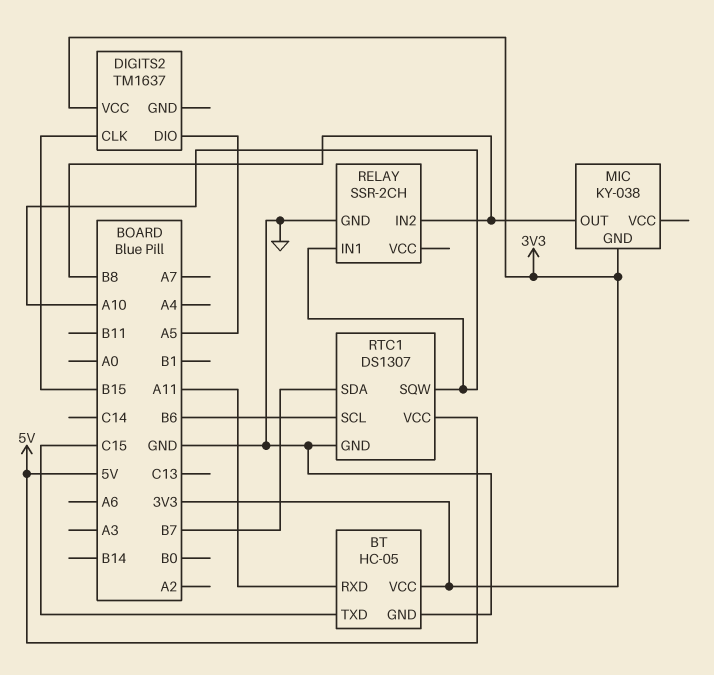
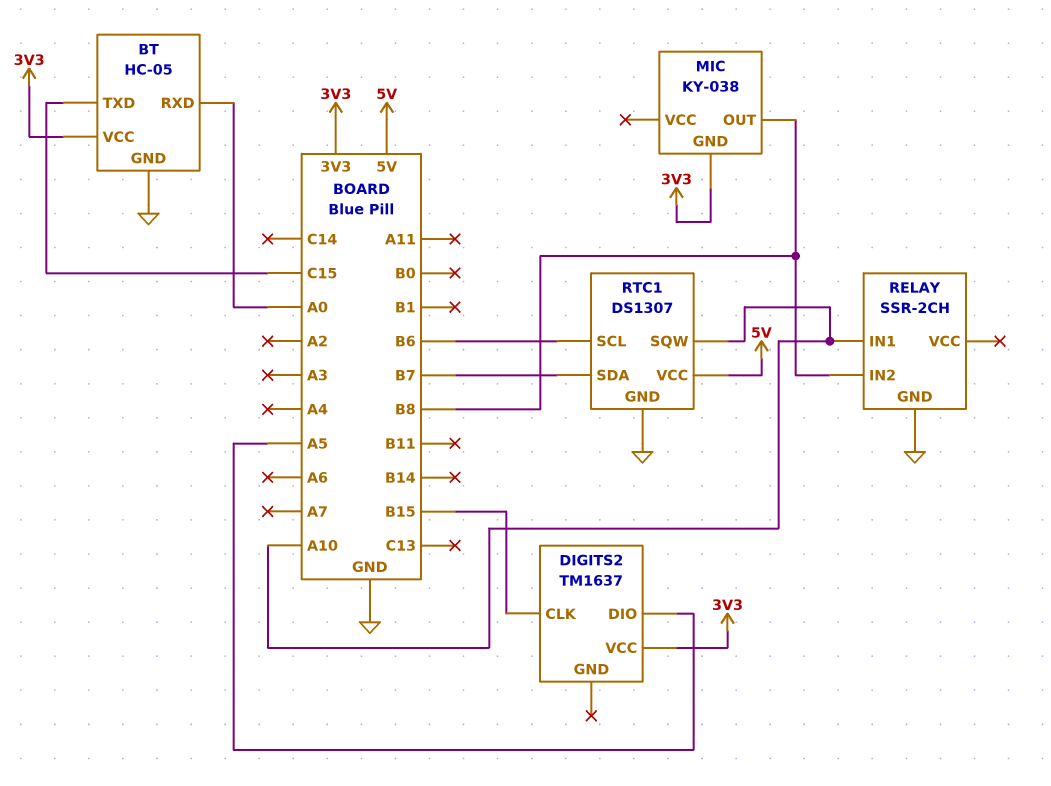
BT pin RXD: A11 -> A0

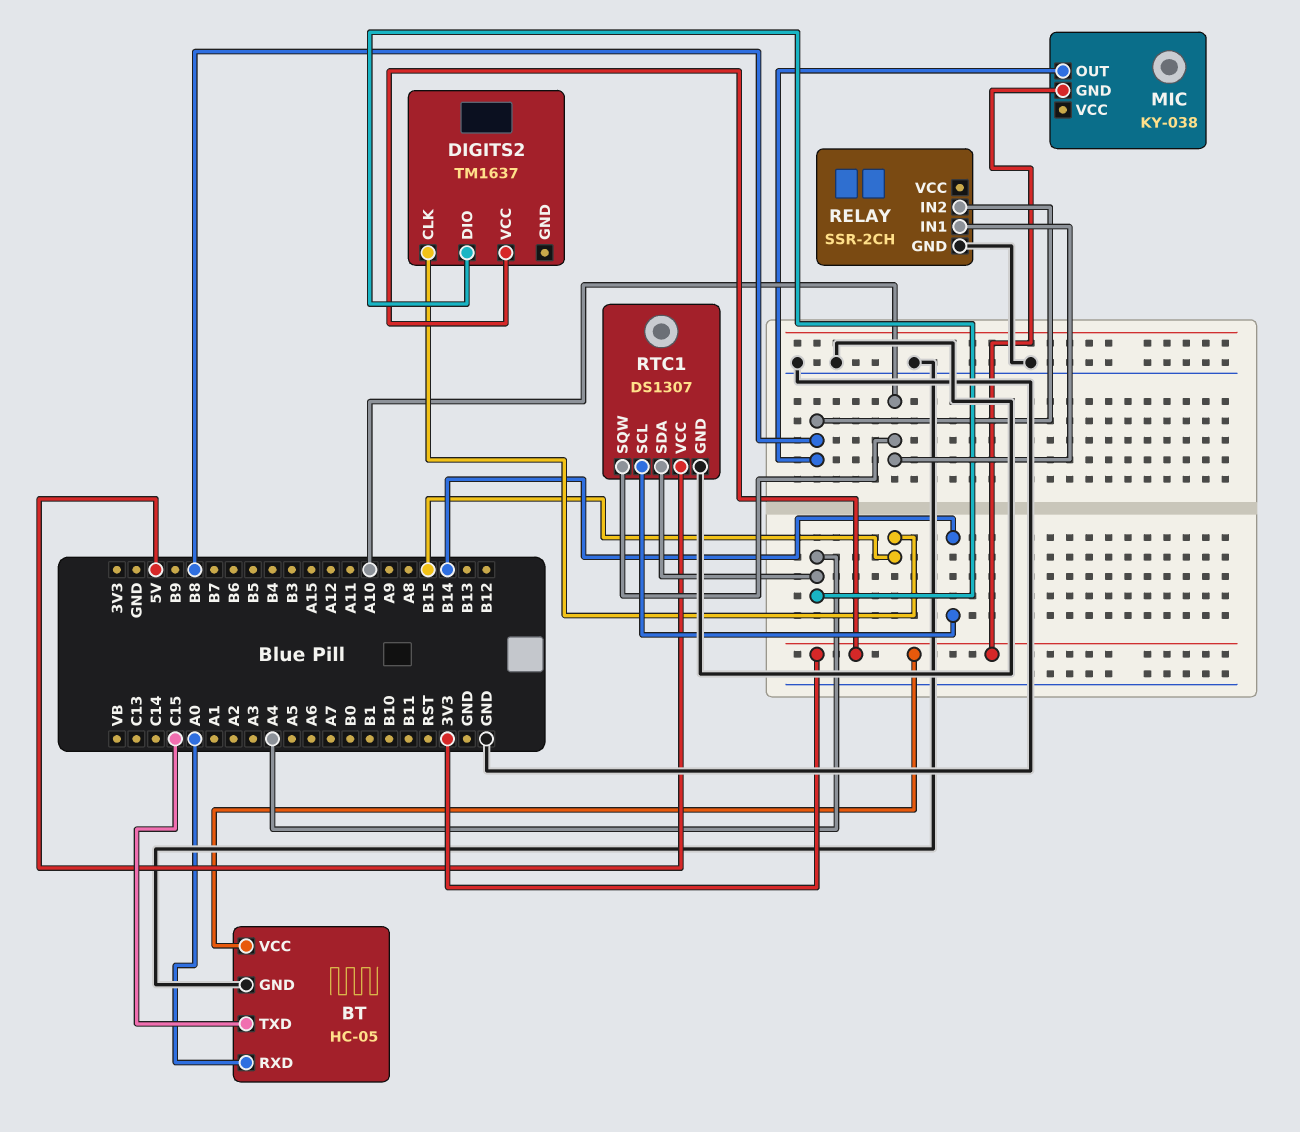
DIGITS2 pin DIO: A5 -> A4
RTC1 pin SCL: B6 -> B14
RTC1 pin SDA: B7 -> A4

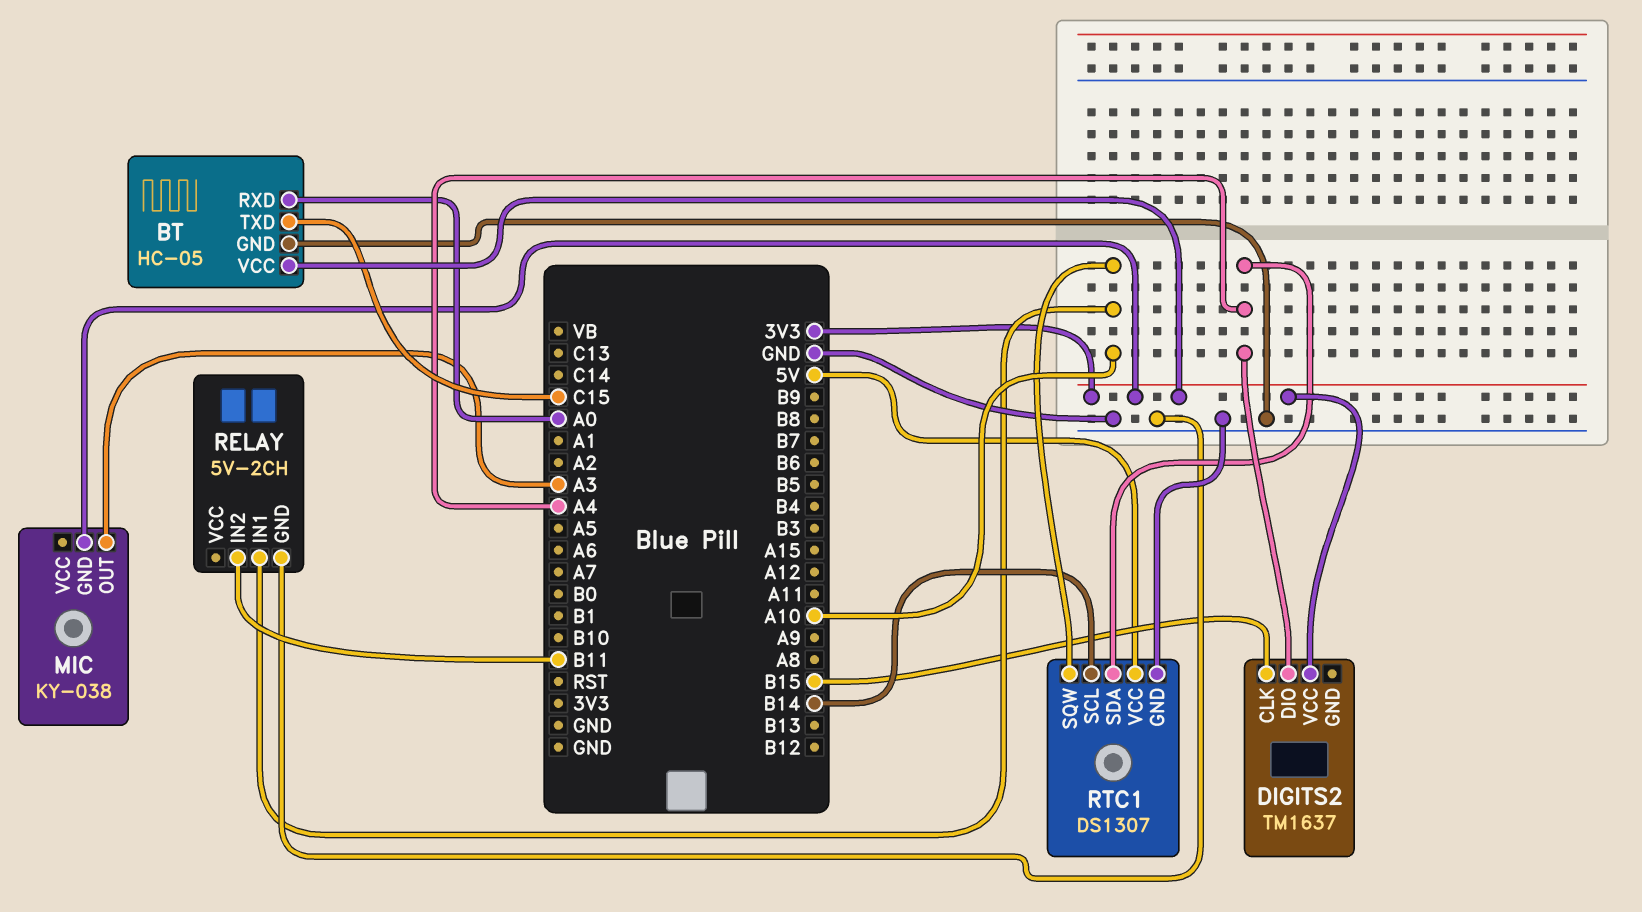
MIC pin OUT: B8 -> A3
RELAY: SSR-2CH -> 5V-2CH
RELAY pin IN2: B8 -> B11

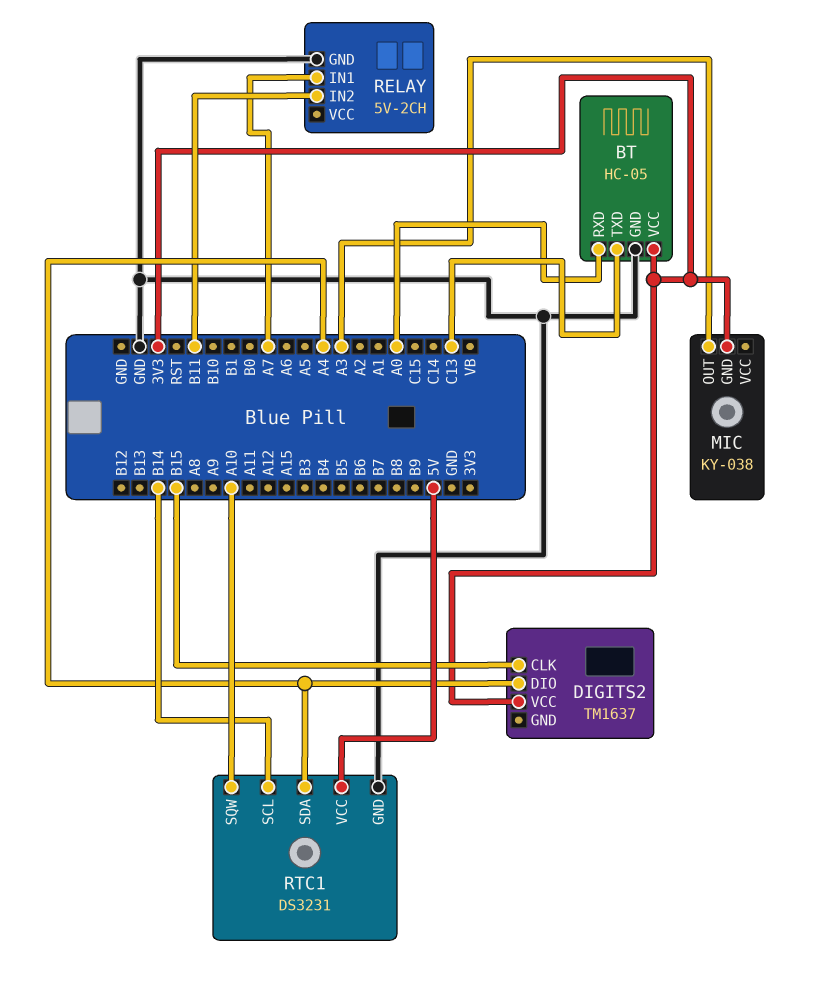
BT pin TXD: C15 -> C13
RELAY pin IN1: A10 -> A7
RTC1: DS1307 -> DS3231

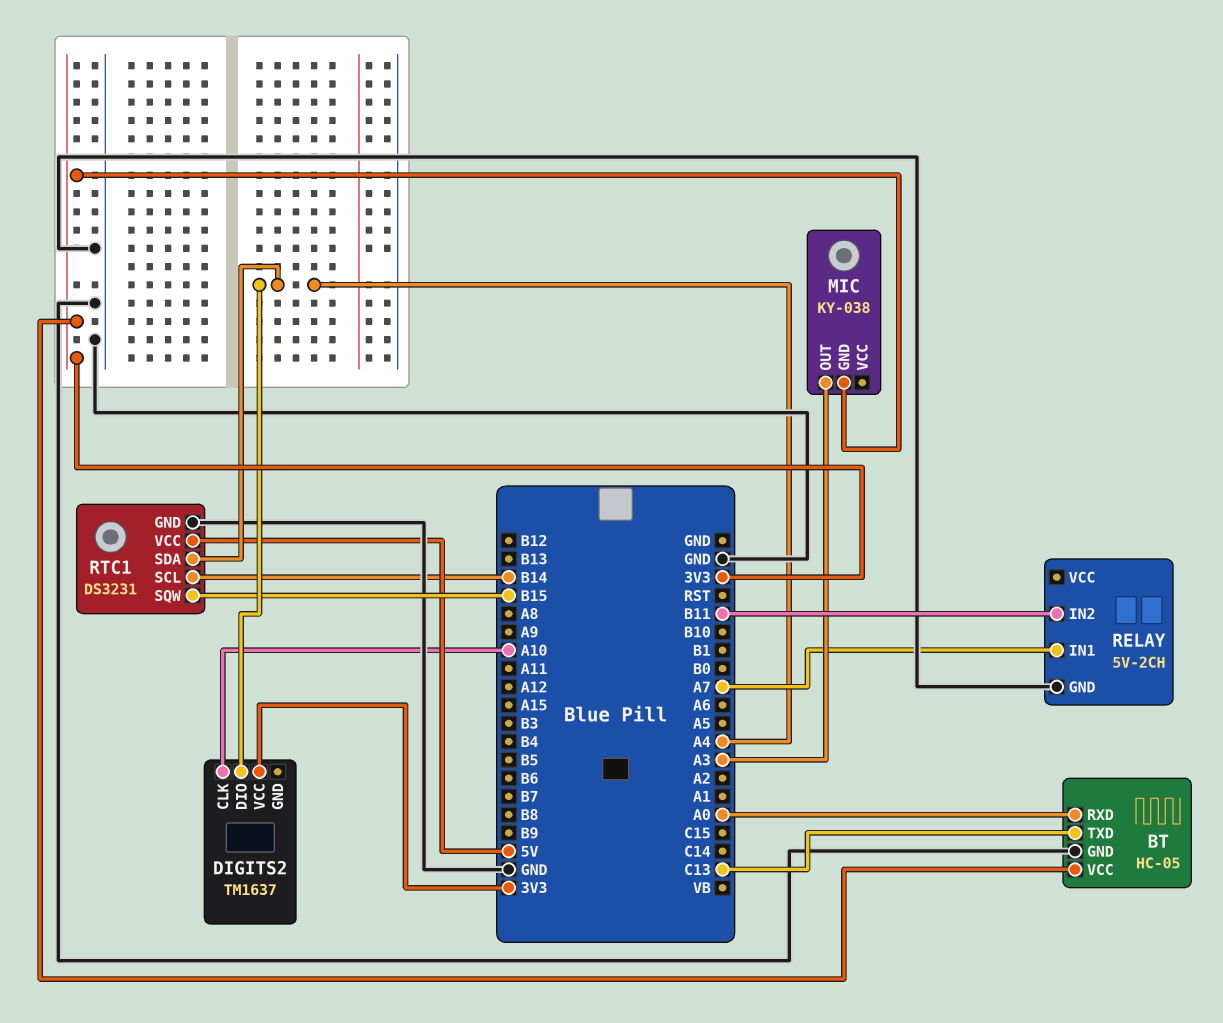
DIGITS2 pin CLK: B15 -> A10
RTC1 pin SQW: A10 -> B15

